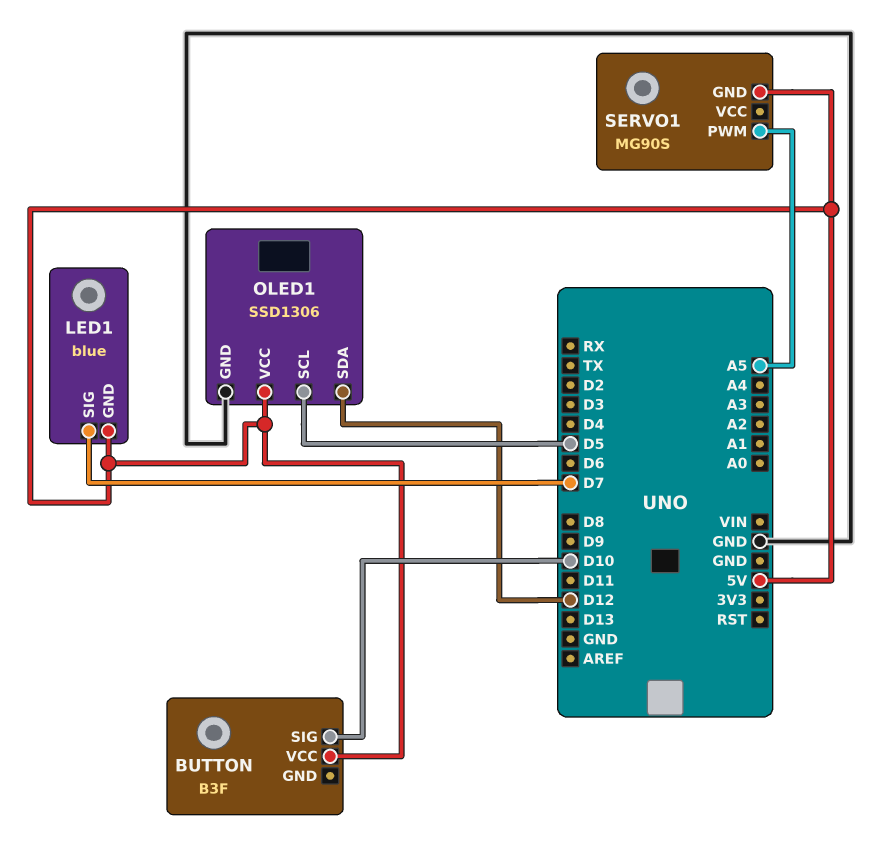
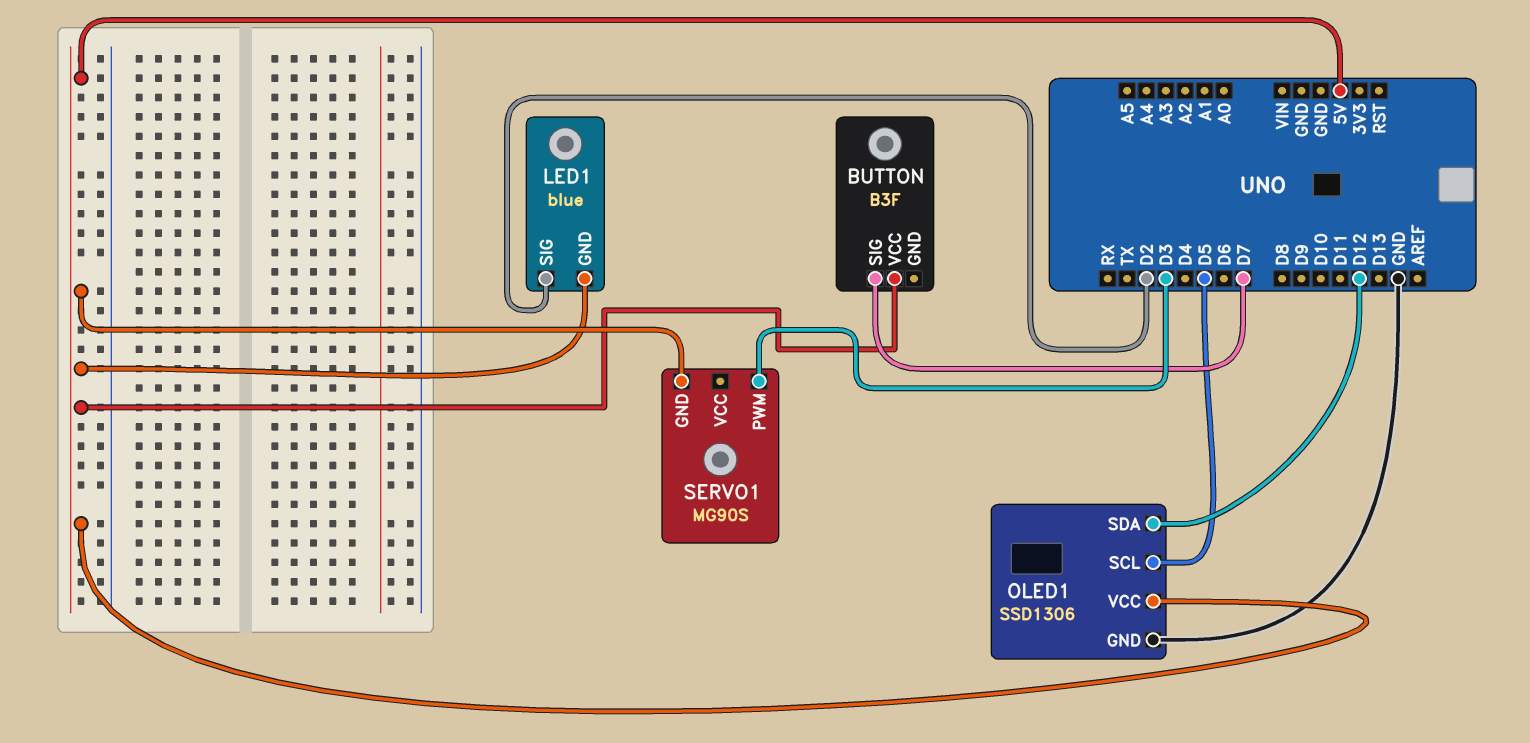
BUTTON pin SIG: D10 -> D7
LED1 pin SIG: D7 -> D2
SERVO1 pin PWM: A5 -> D3

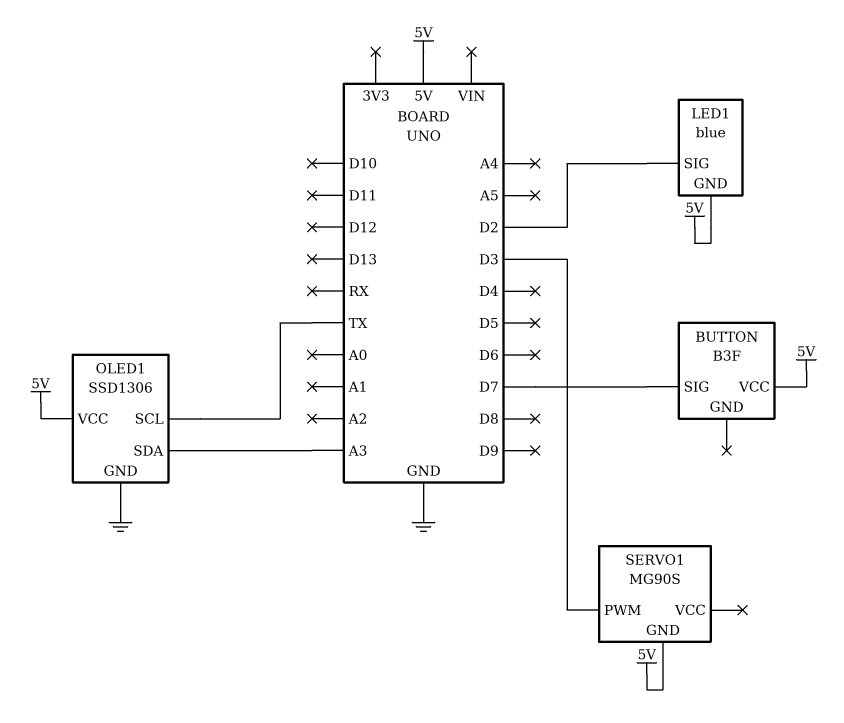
OLED1 pin SCL: D5 -> TX
OLED1 pin SDA: D12 -> A3

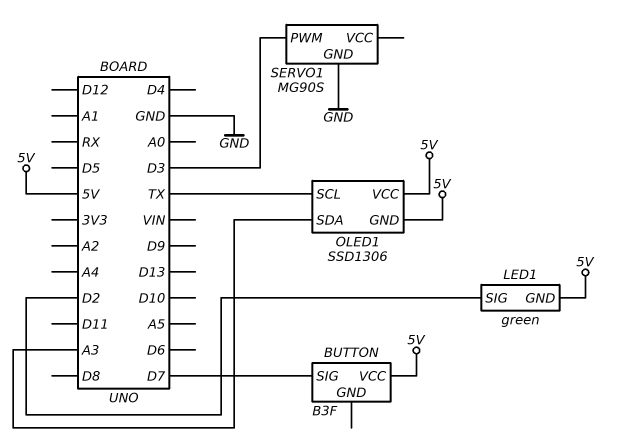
LED1: blue -> green
OLED1 pin GND: GND -> 5V
SERVO1 pin GND: 5V -> GND

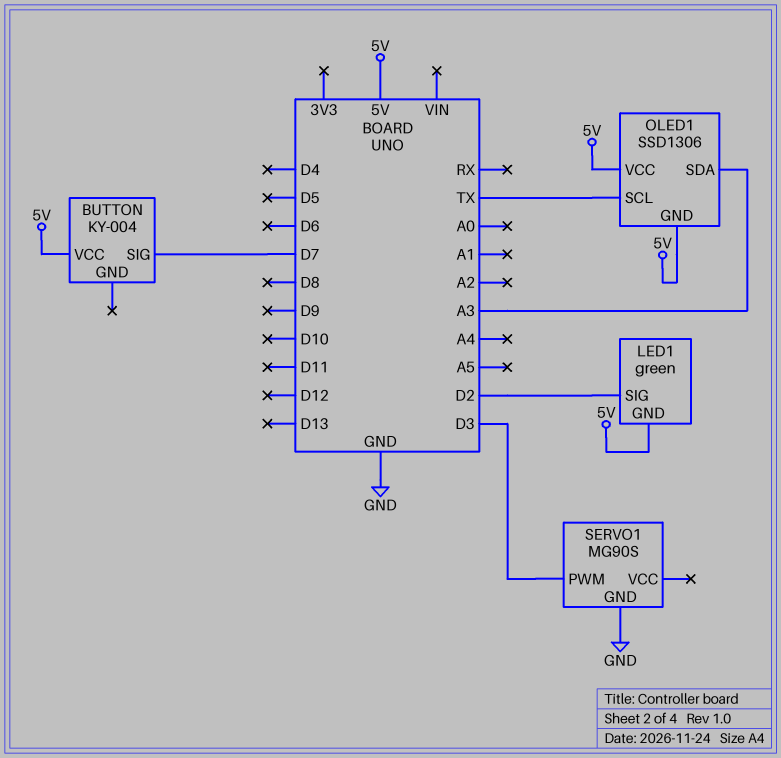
BUTTON: B3F -> KY-004

